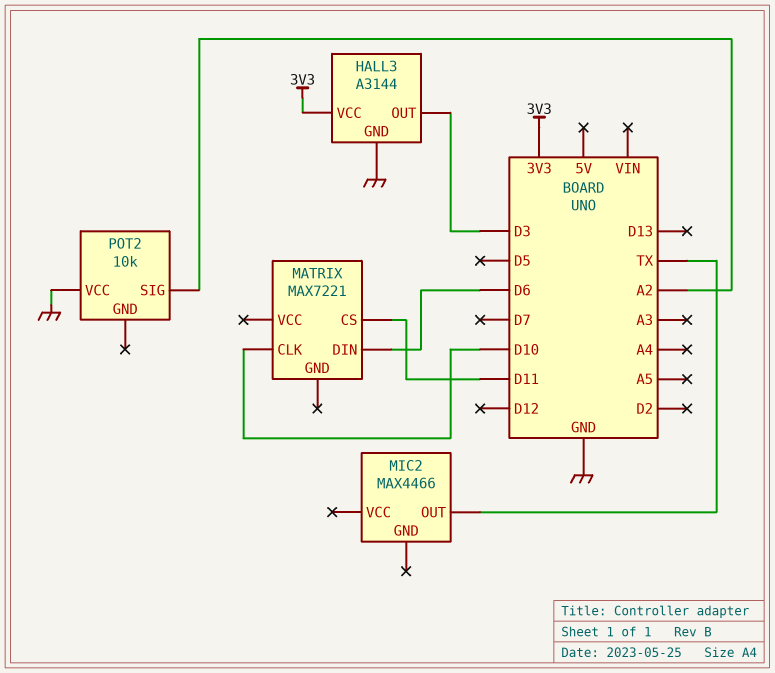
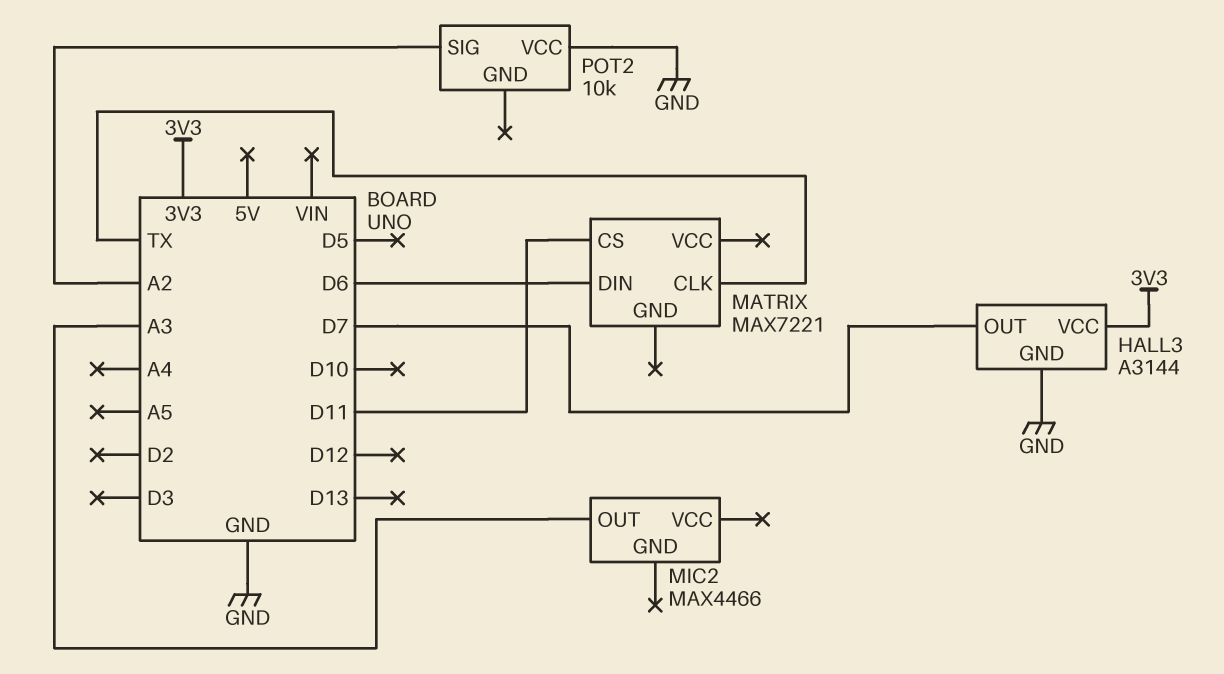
HALL3 pin OUT: D3 -> D7
MATRIX pin CLK: D10 -> TX
MIC2 pin OUT: TX -> A3

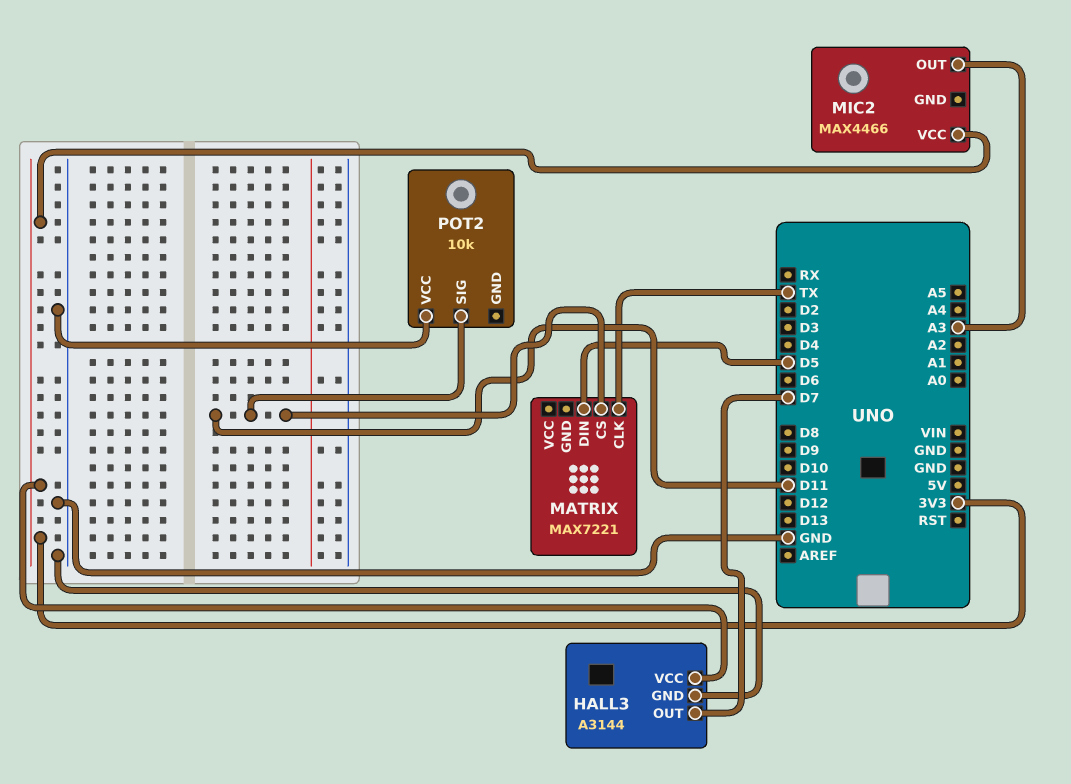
MATRIX pin DIN: D6 -> D5
MIC2 pin VCC: none -> 3V3
POT2 pin SIG: A2 -> D11

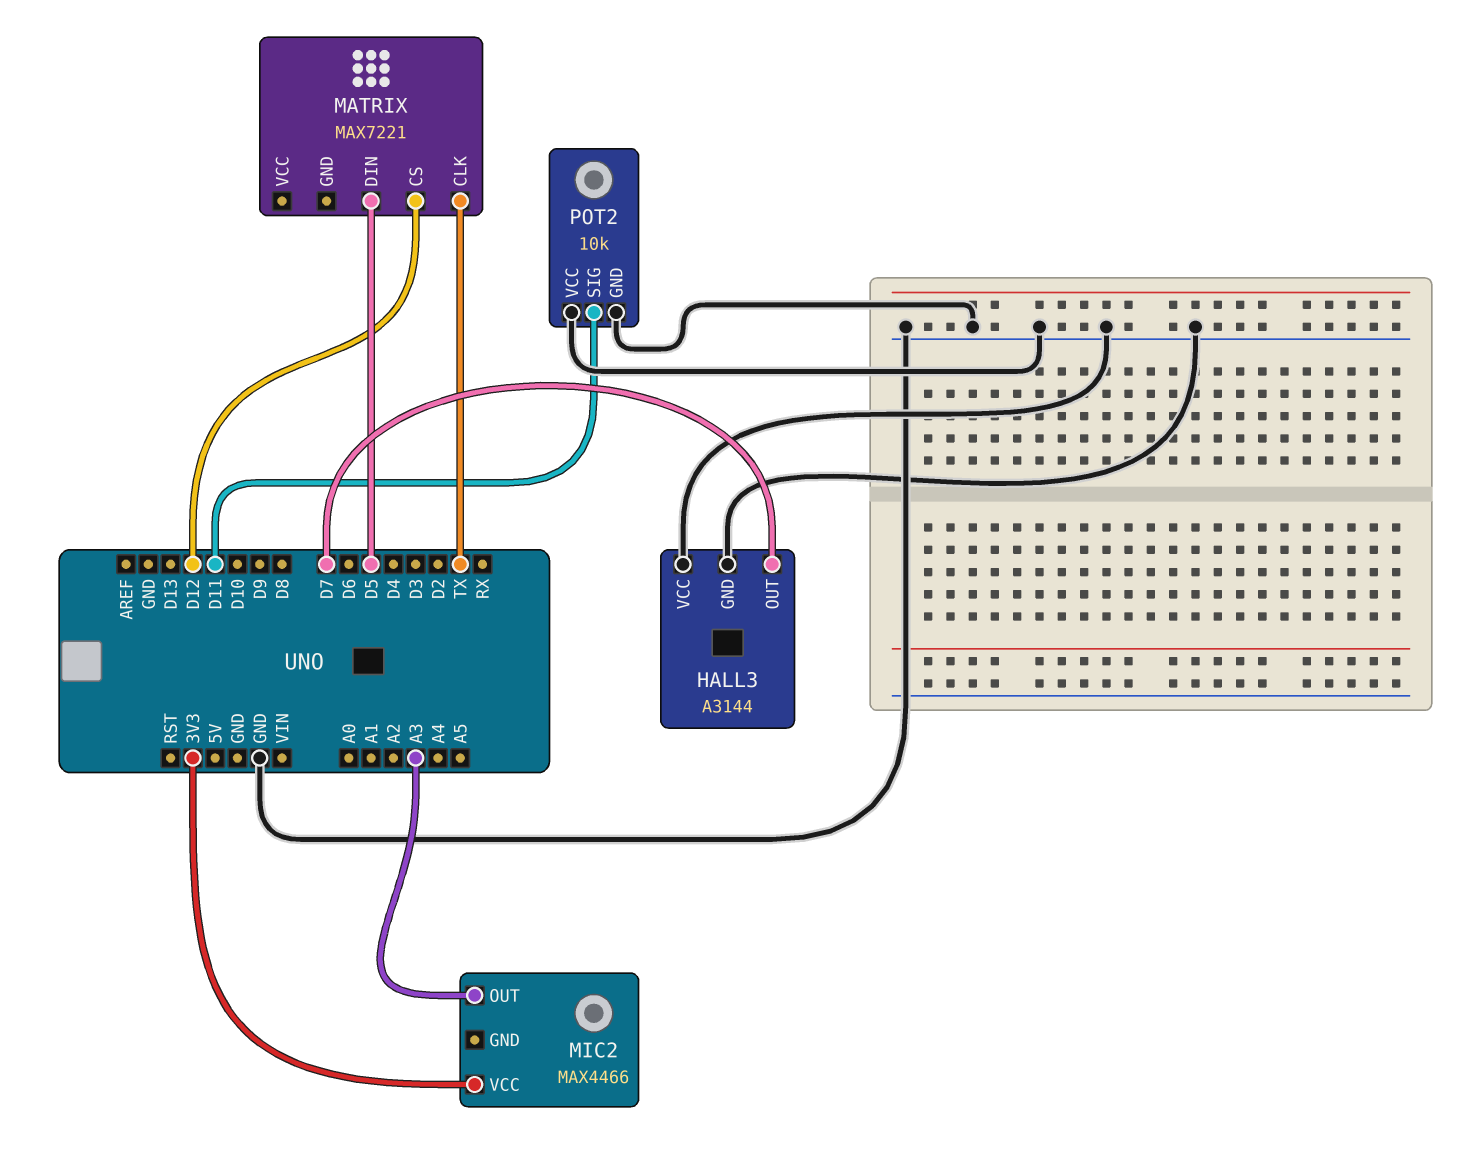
HALL3 pin VCC: 3V3 -> GND
MATRIX pin CS: D11 -> D12
POT2 pin GND: none -> GND

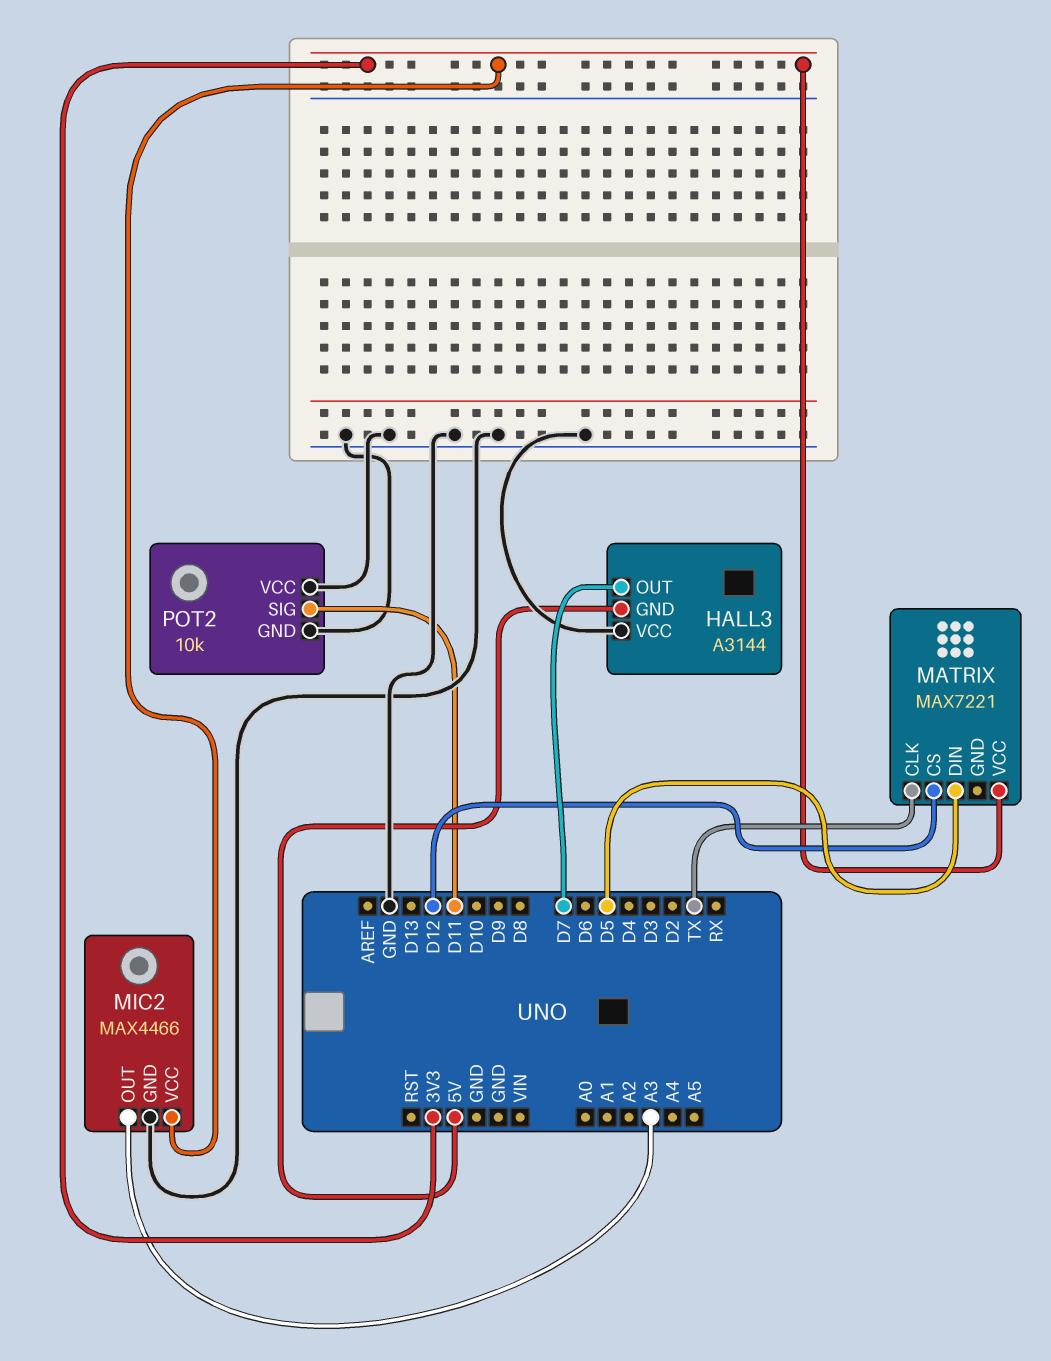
HALL3 pin GND: GND -> 5V
MATRIX pin VCC: none -> 3V3
MIC2 pin GND: none -> GND

